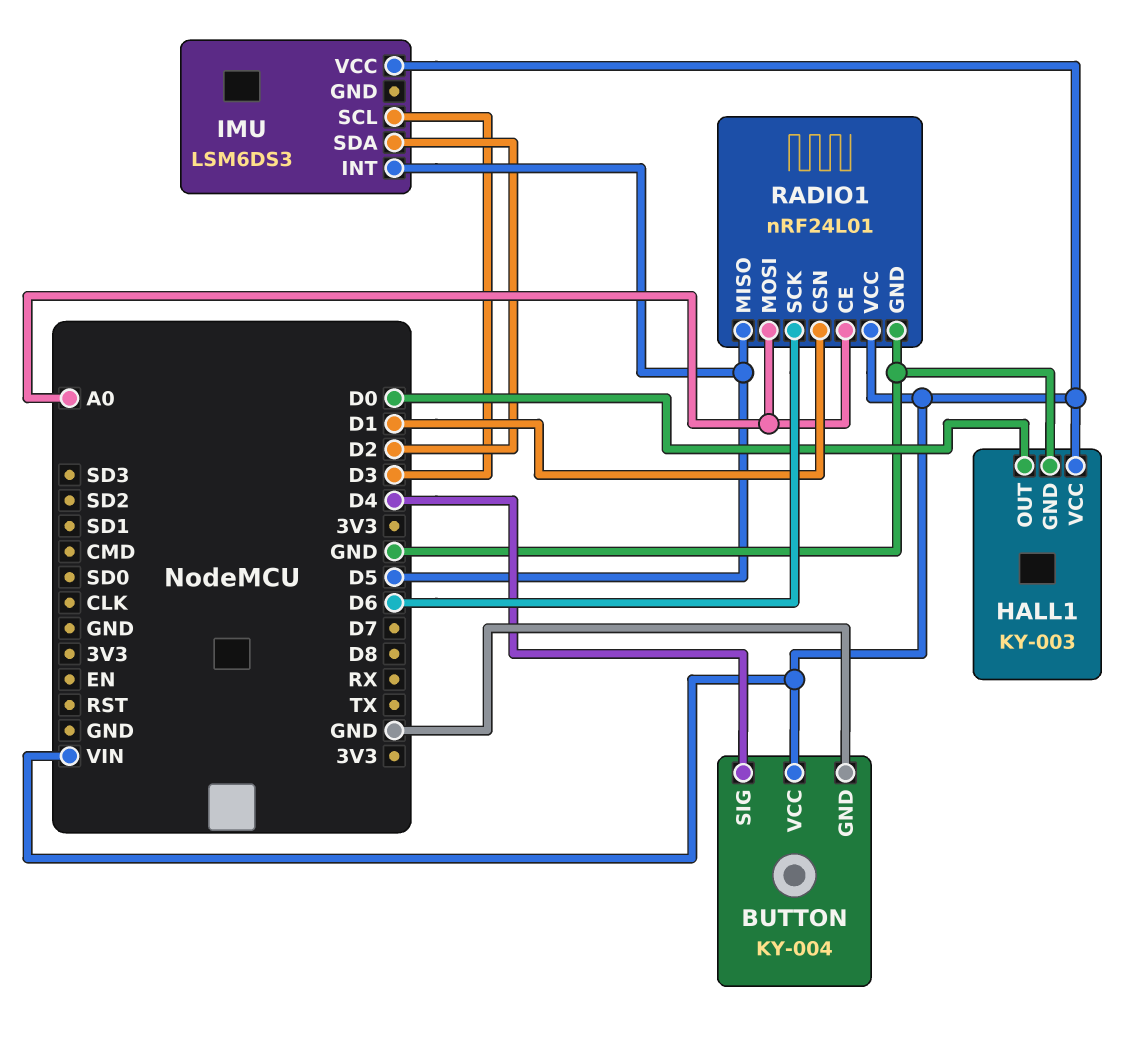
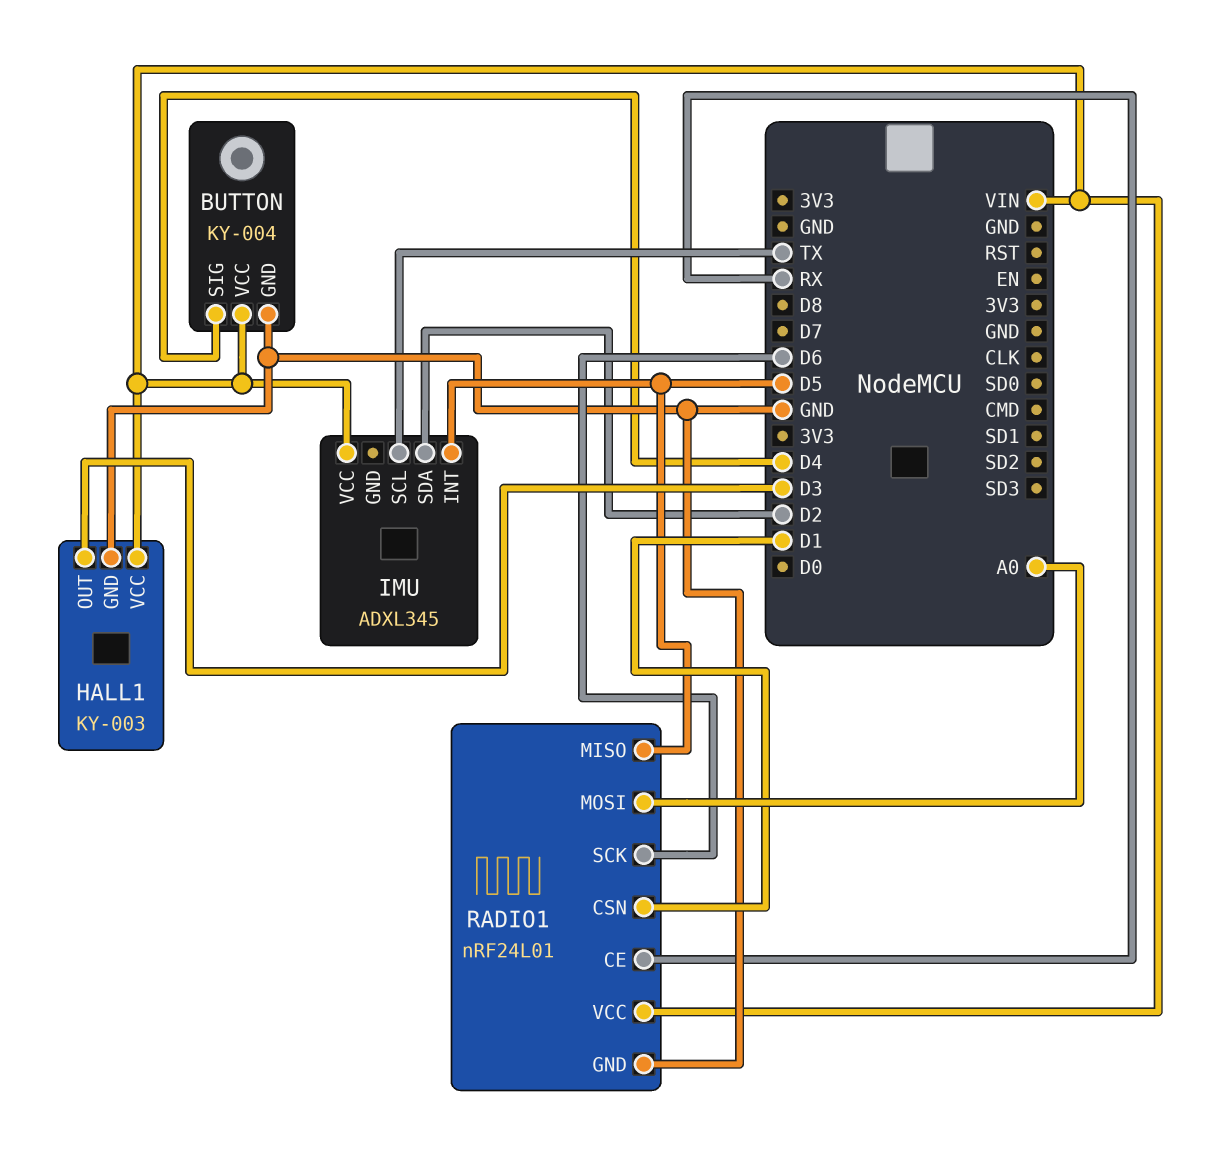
HALL1 pin OUT: D0 -> D3
IMU: LSM6DS3 -> ADXL345
IMU pin SCL: D3 -> TX
RADIO1 pin CE: A0 -> RX

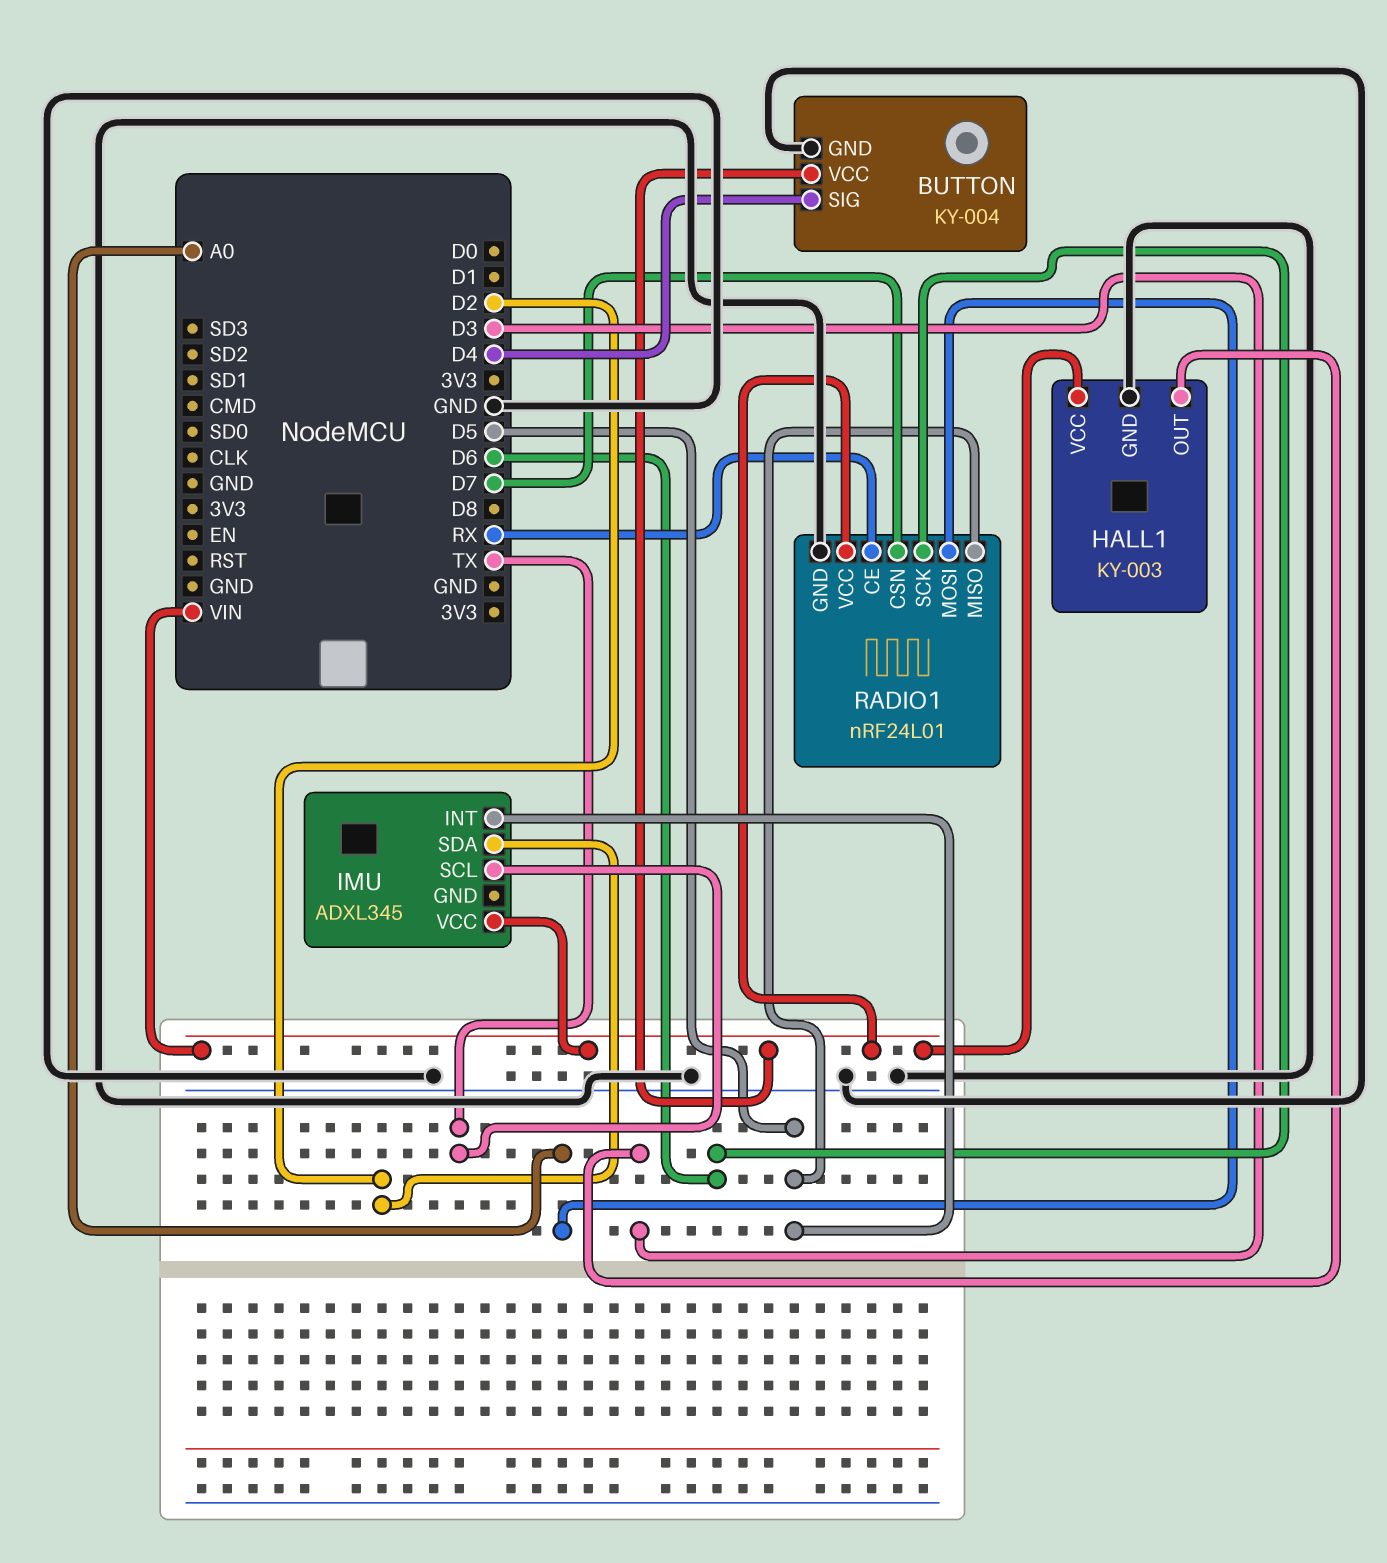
RADIO1 pin CSN: D1 -> D7

